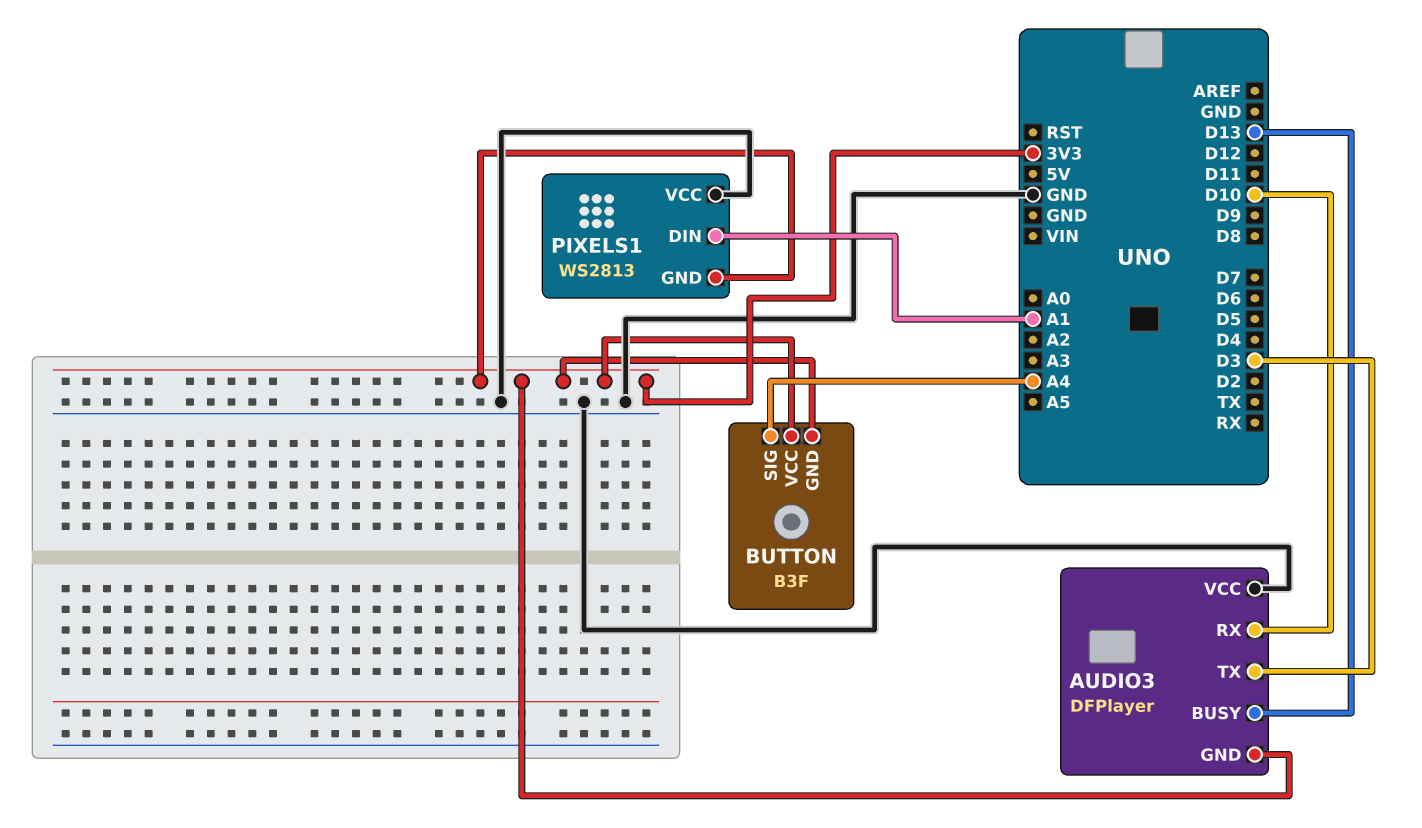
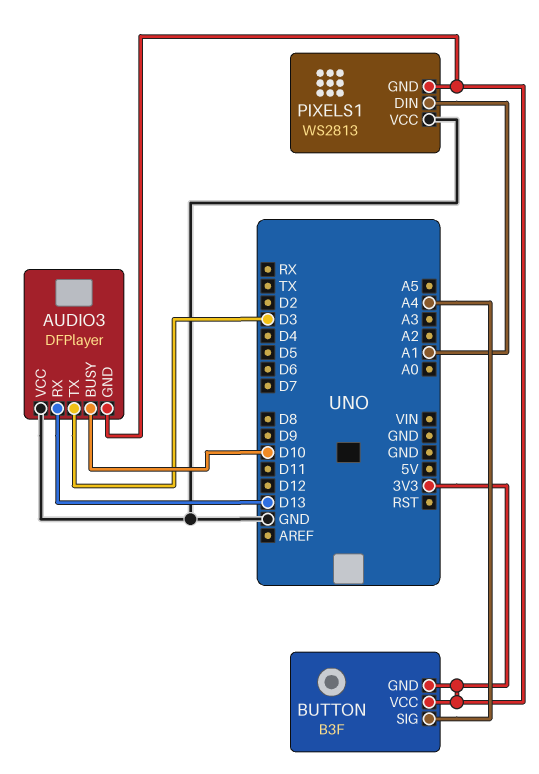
AUDIO3 pin BUSY: D13 -> D10
AUDIO3 pin RX: D10 -> D13

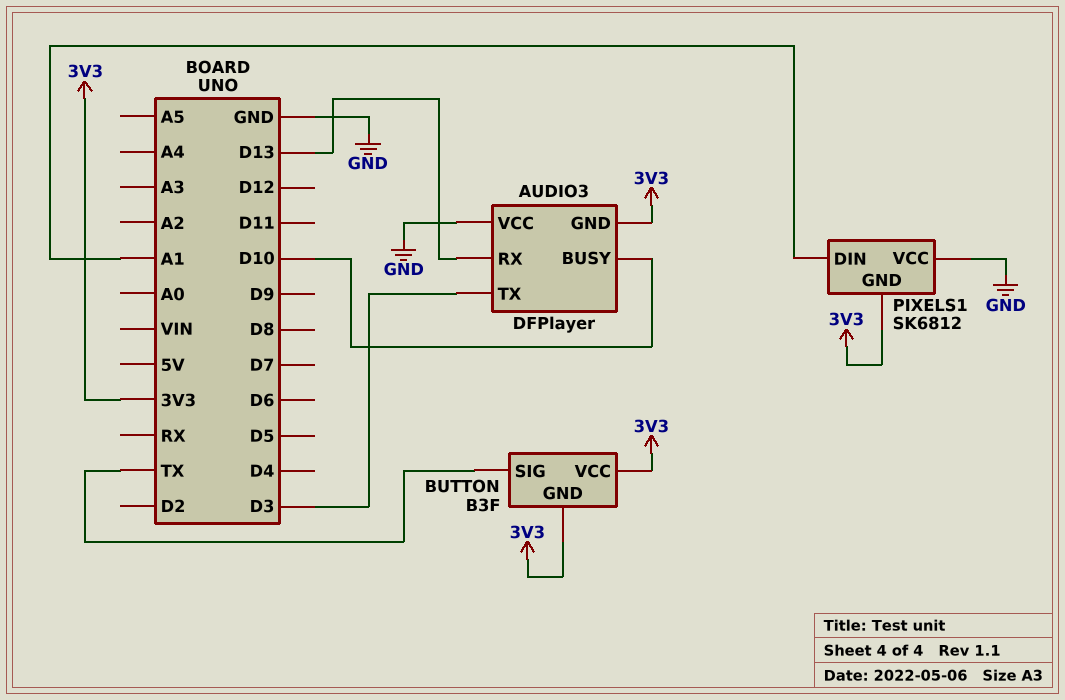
BUTTON pin SIG: A4 -> TX
PIXELS1: WS2813 -> SK6812

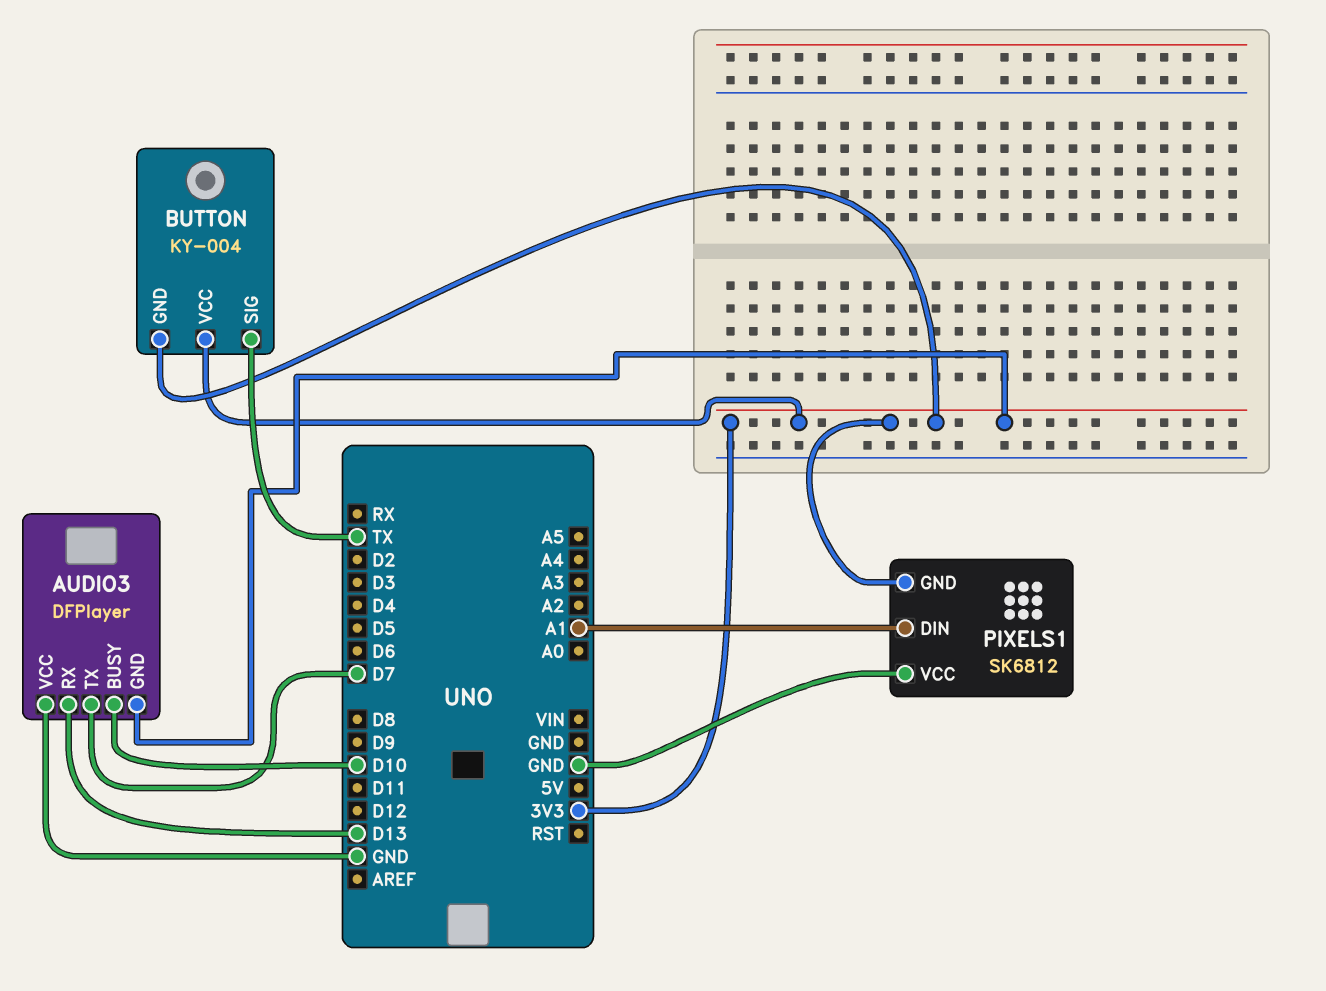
AUDIO3 pin TX: D3 -> D7
BUTTON: B3F -> KY-004

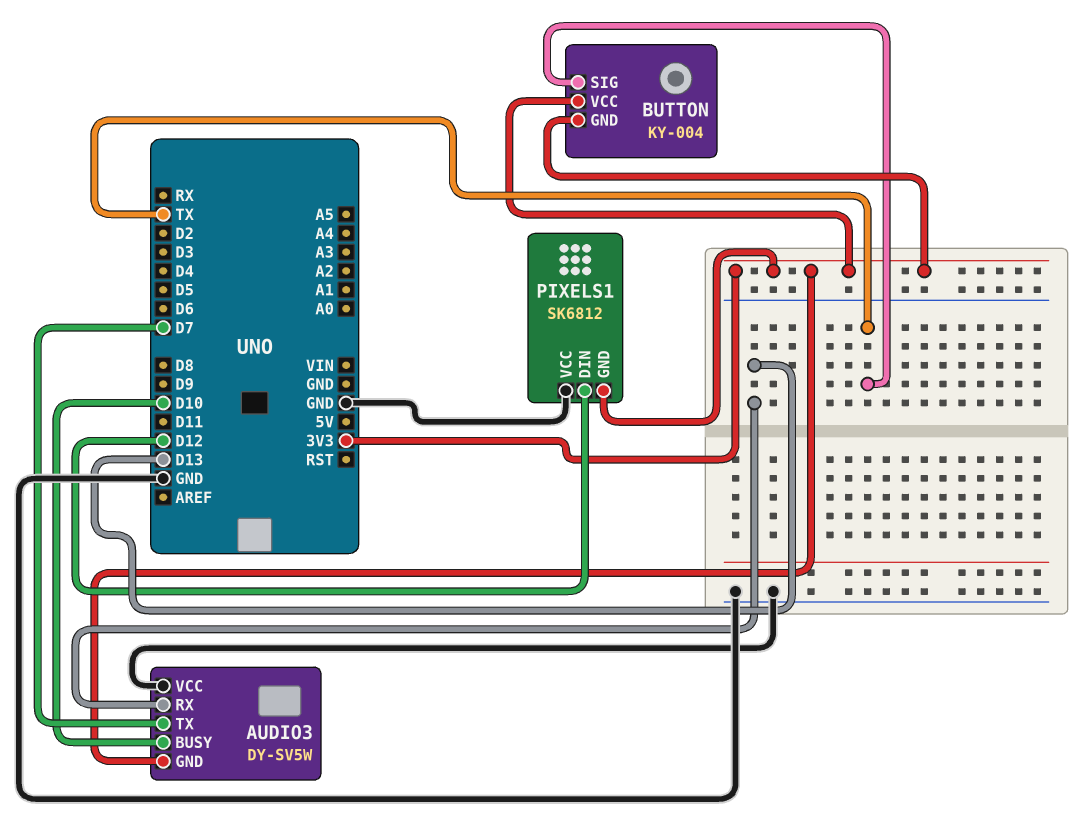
AUDIO3: DFPlayer -> DY-SV5W
PIXELS1 pin DIN: A1 -> D12

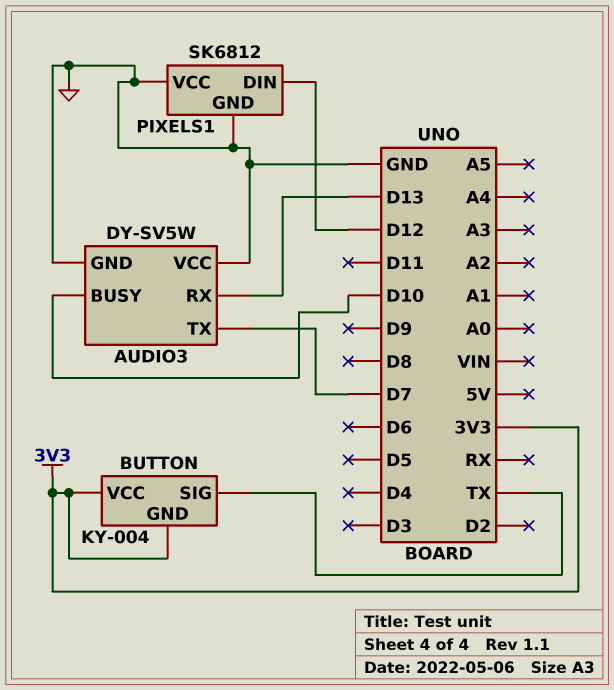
AUDIO3 pin GND: 3V3 -> GND
PIXELS1 pin GND: 3V3 -> GND

